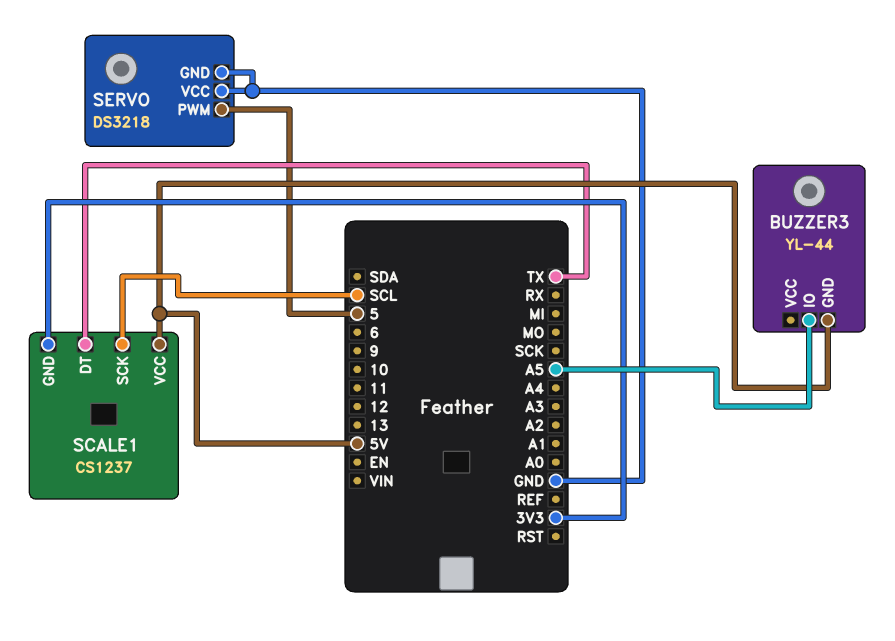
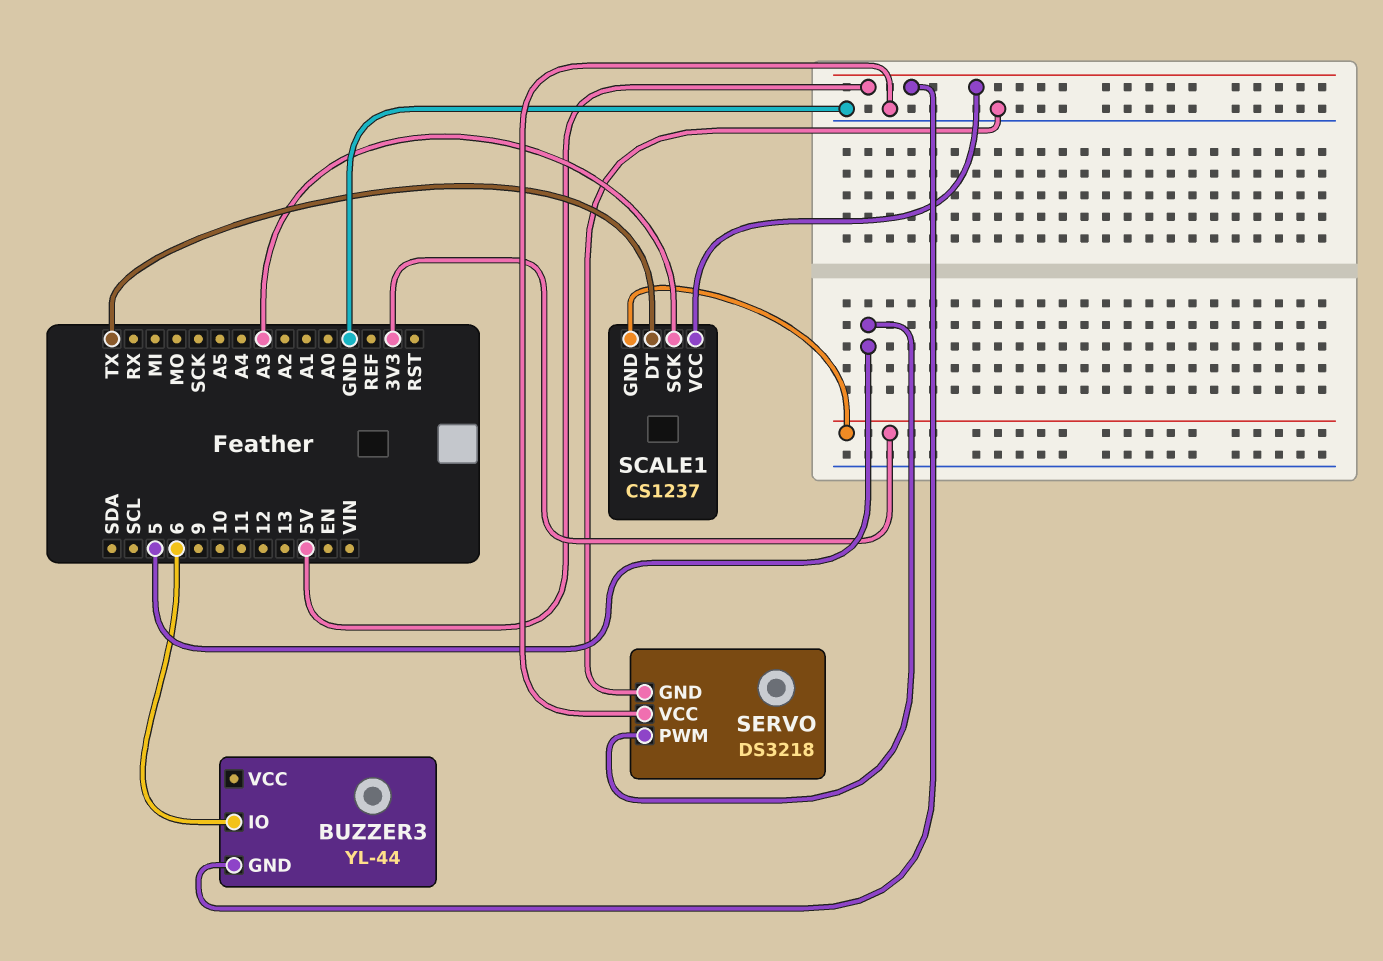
BUZZER3 pin IO: A5 -> 6
SCALE1 pin SCK: SCL -> A3

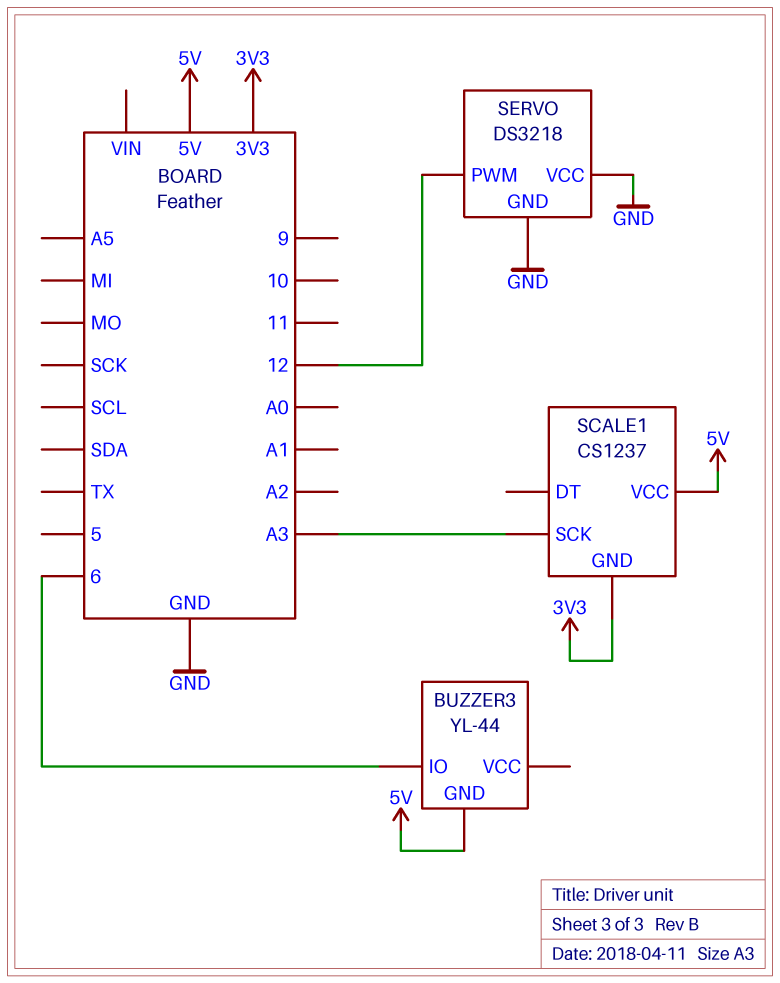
SCALE1 pin DT: TX -> none
SERVO pin PWM: 5 -> 12

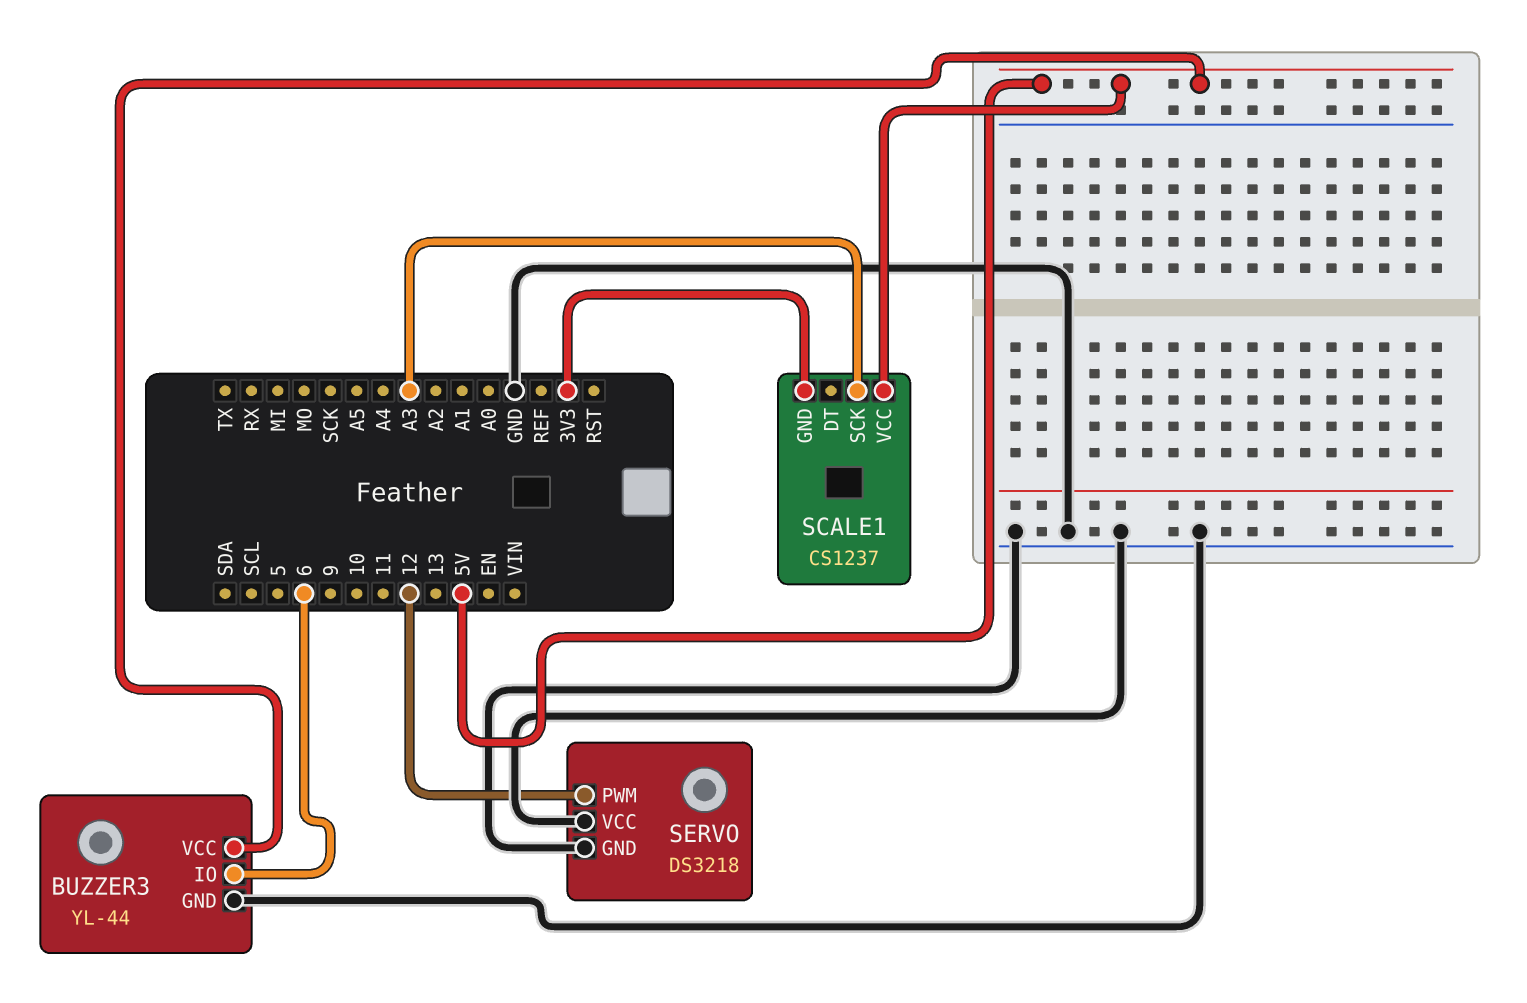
BUZZER3 pin GND: 5V -> GND
BUZZER3 pin VCC: none -> 5V

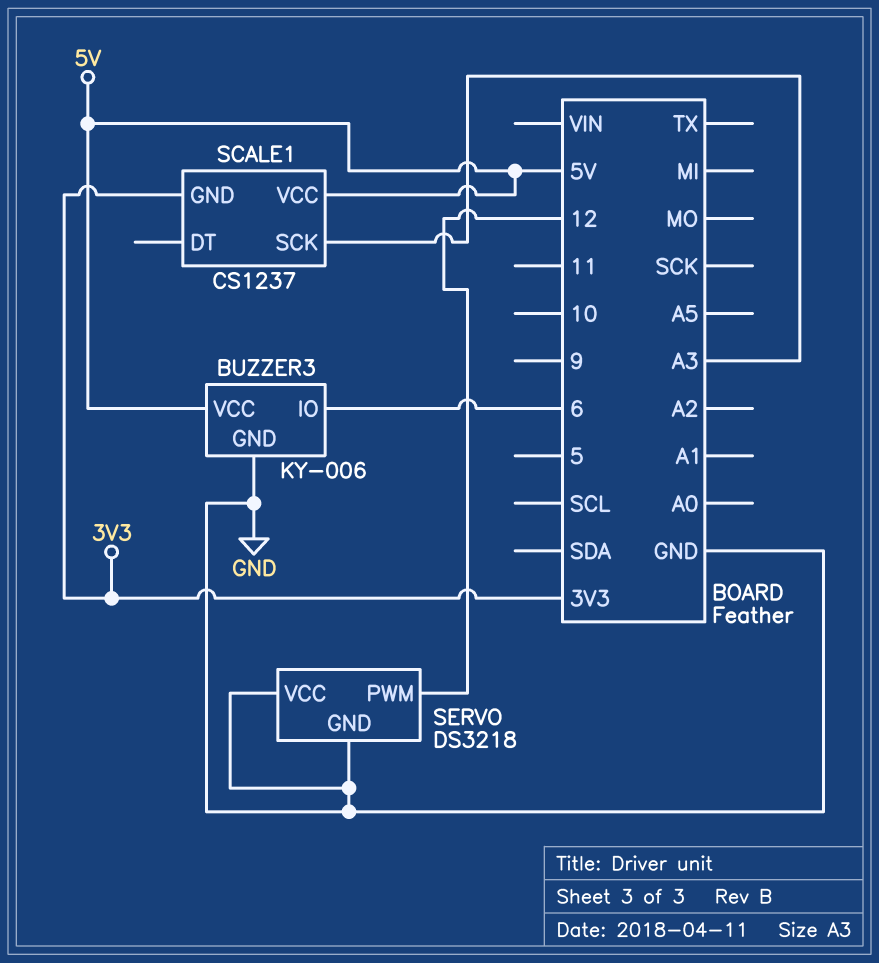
BUZZER3: YL-44 -> KY-006

